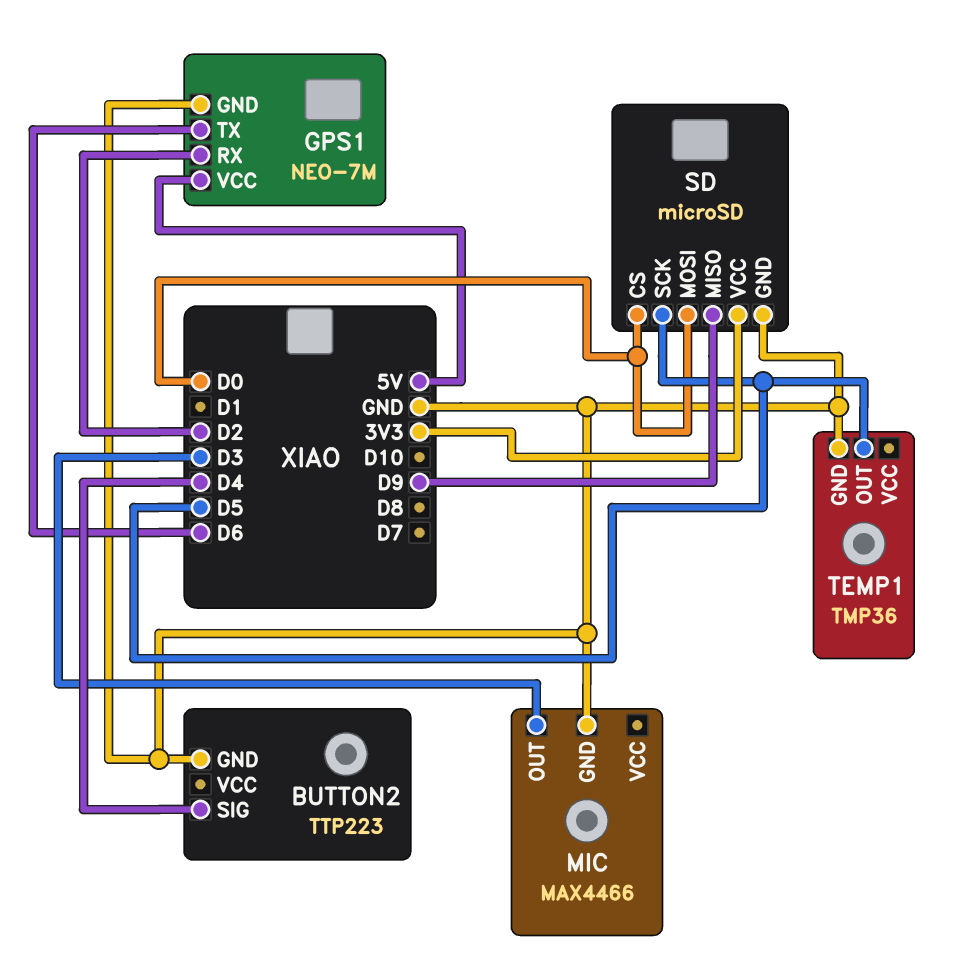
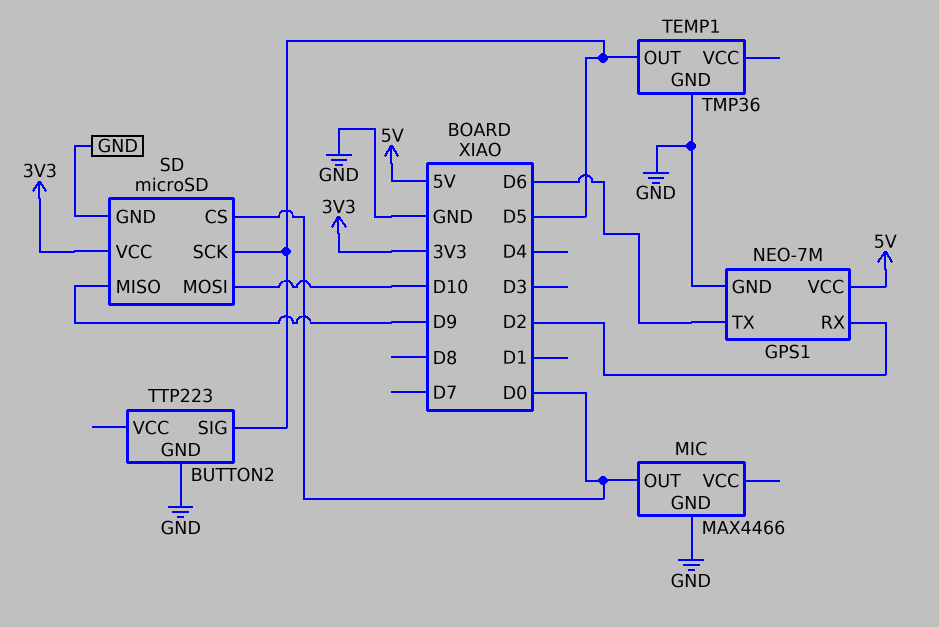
BUTTON2 pin SIG: D4 -> D5
MIC pin OUT: D3 -> D0
SD pin MOSI: D0 -> D10

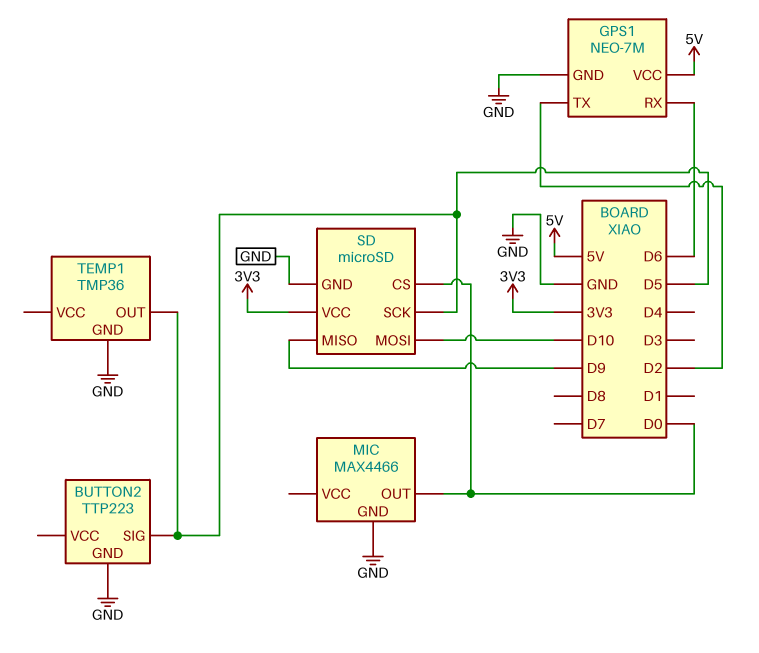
GPS1 pin RX: D2 -> D6
GPS1 pin TX: D6 -> D2

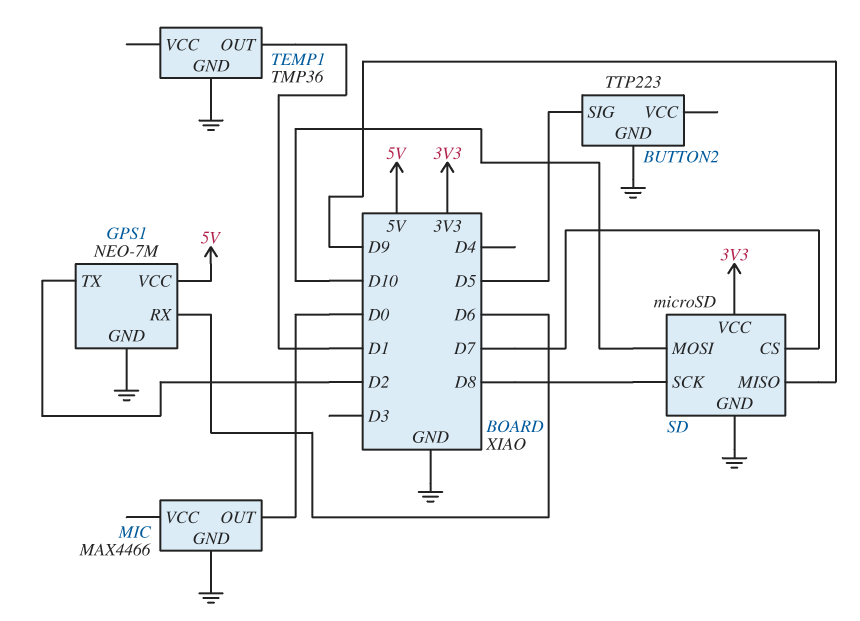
SD pin CS: D0 -> D7
SD pin SCK: D5 -> D8
TEMP1 pin OUT: D5 -> D1

